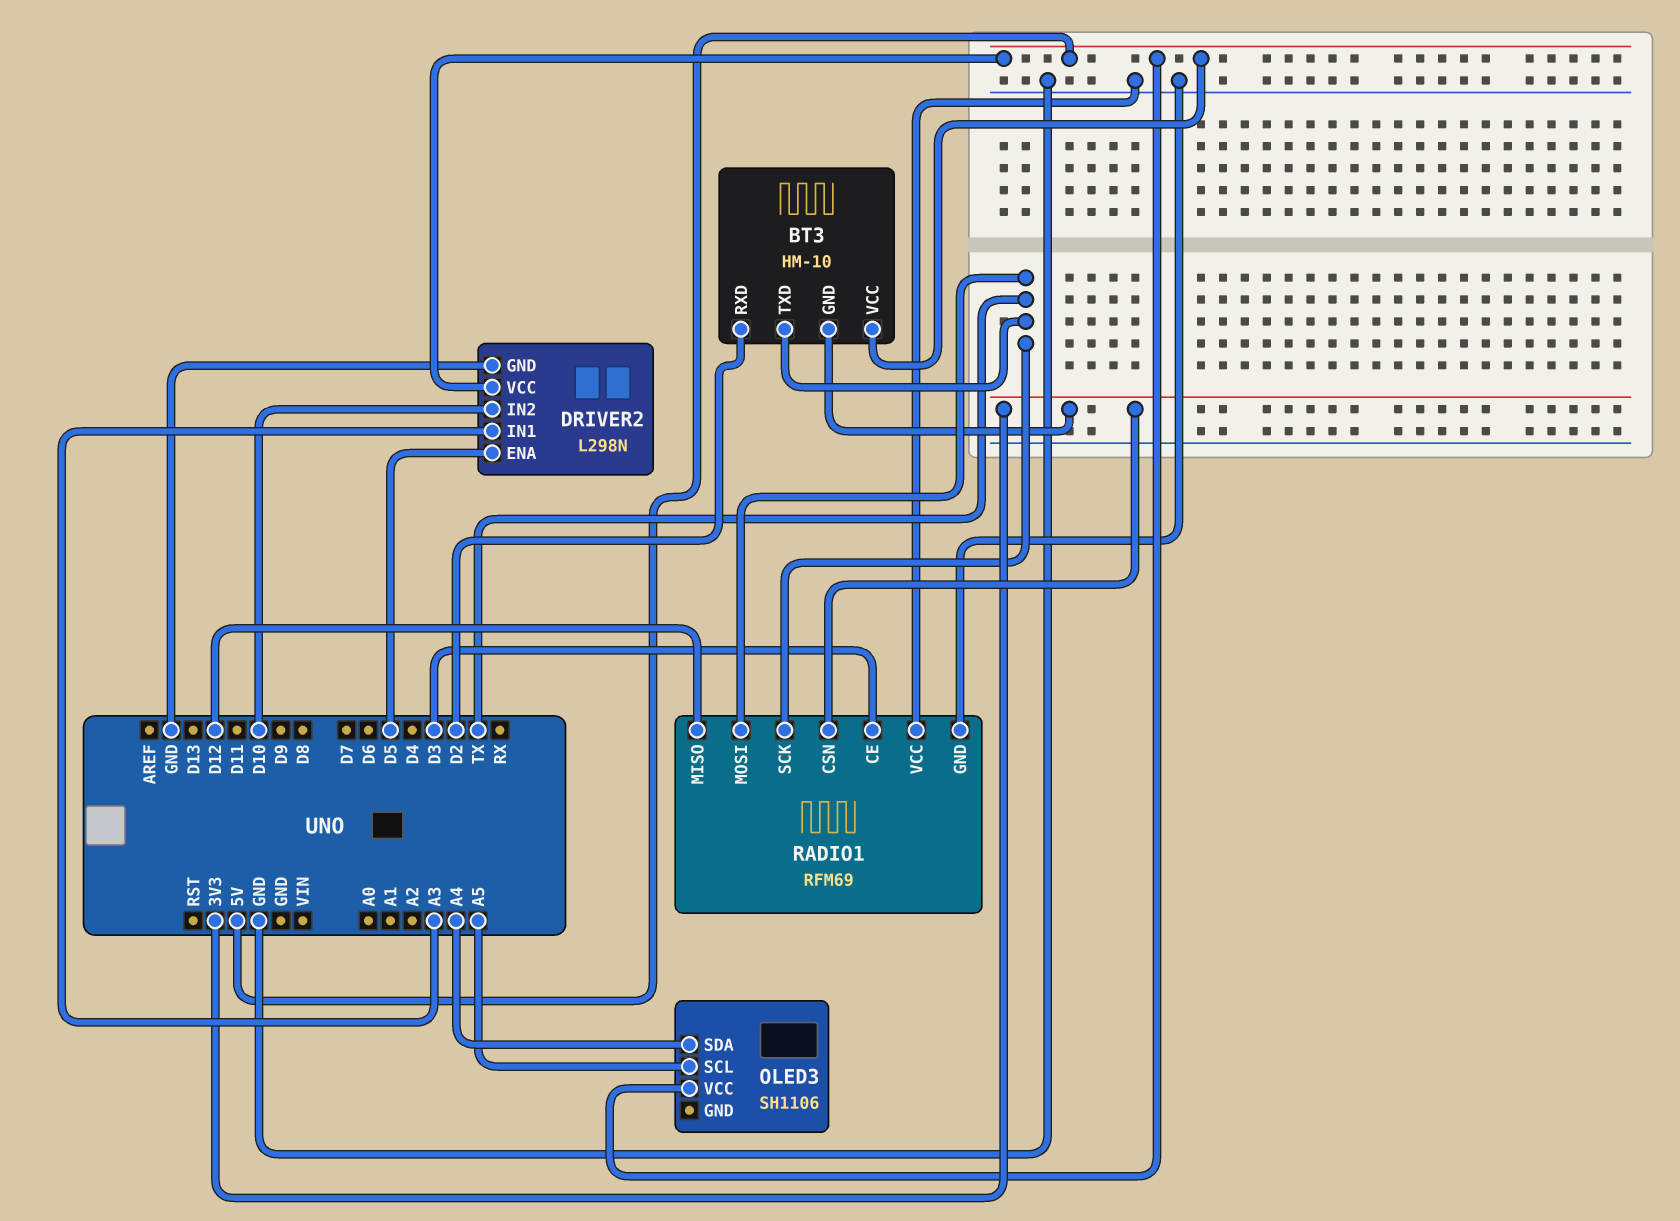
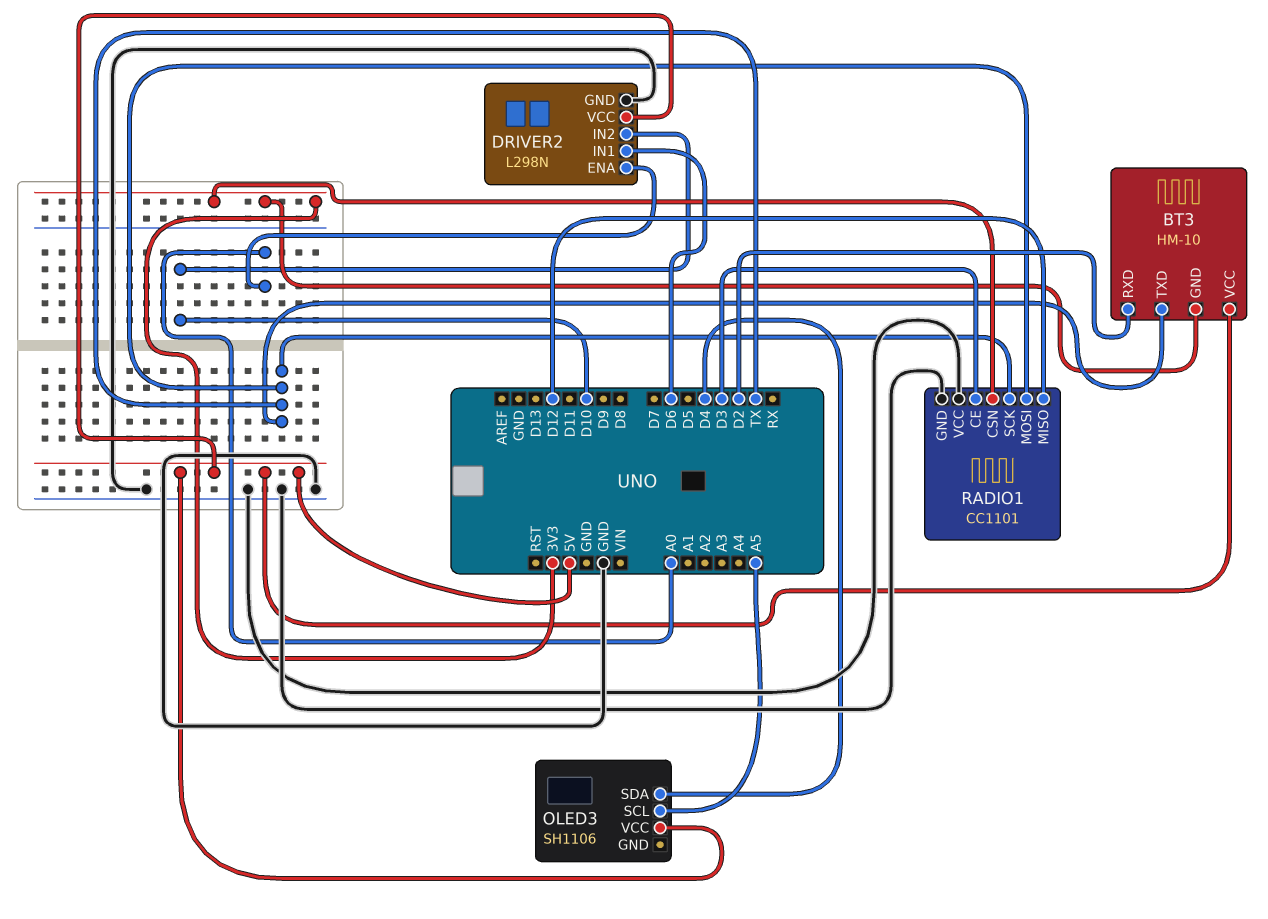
DRIVER2 pin ENA: D5 -> A0
DRIVER2 pin IN1: A3 -> D6
OLED3 pin SDA: A4 -> D4
RADIO1: RFM69 -> CC1101

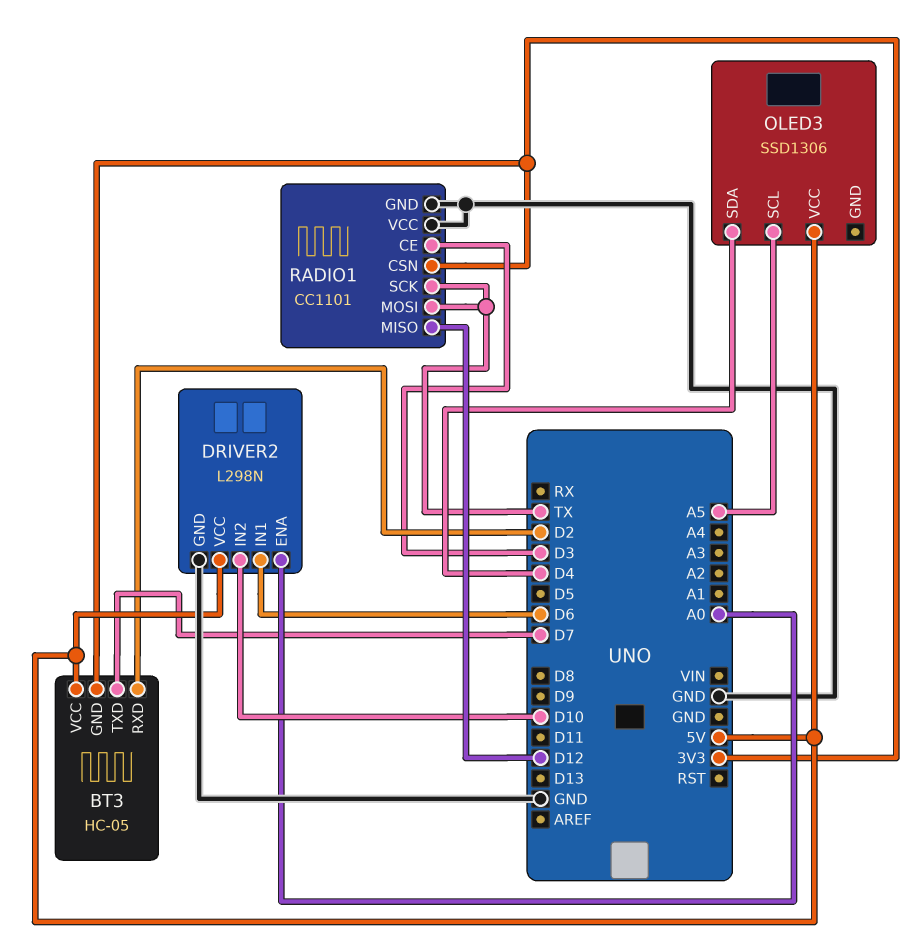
BT3: HM-10 -> HC-05
BT3 pin TXD: TX -> D7
OLED3: SH1106 -> SSD1306

